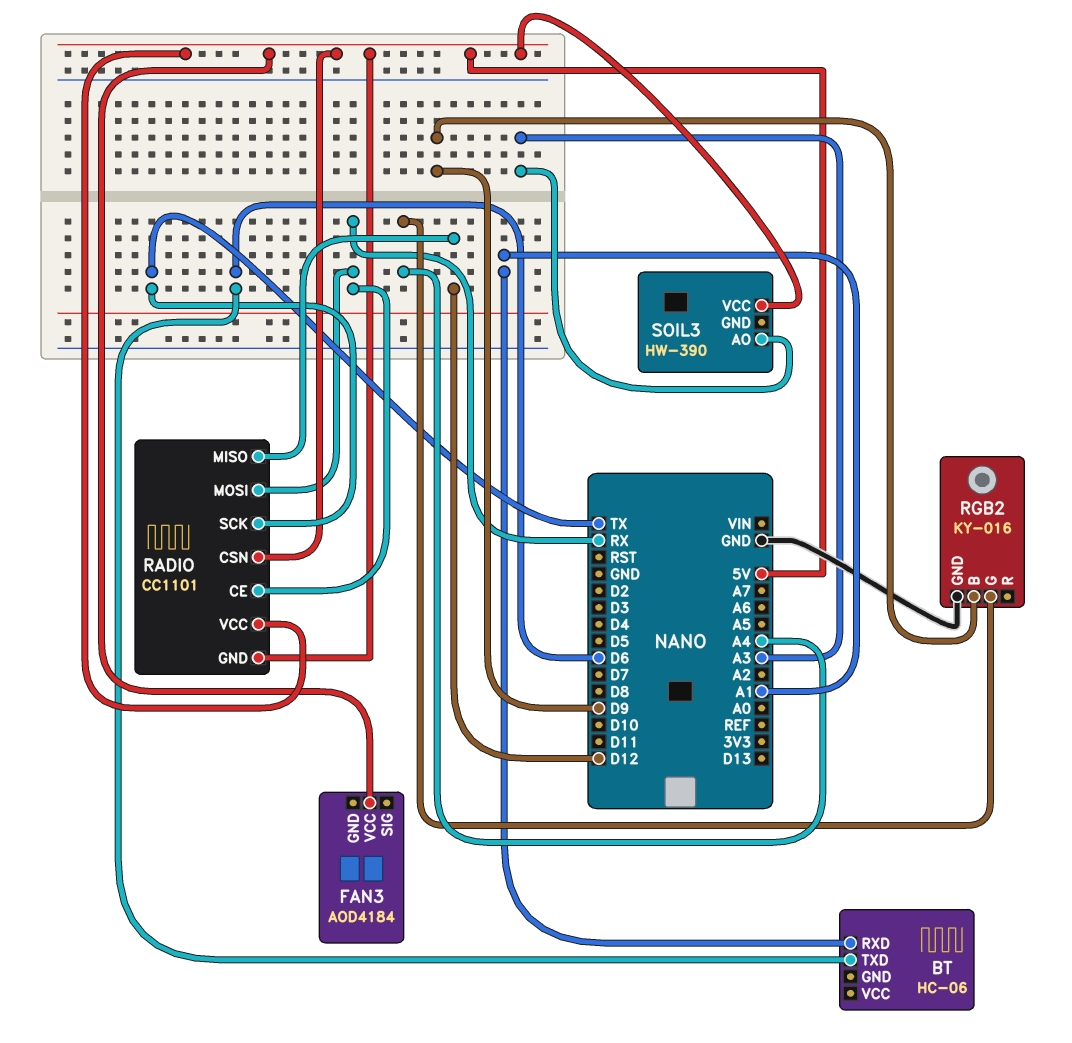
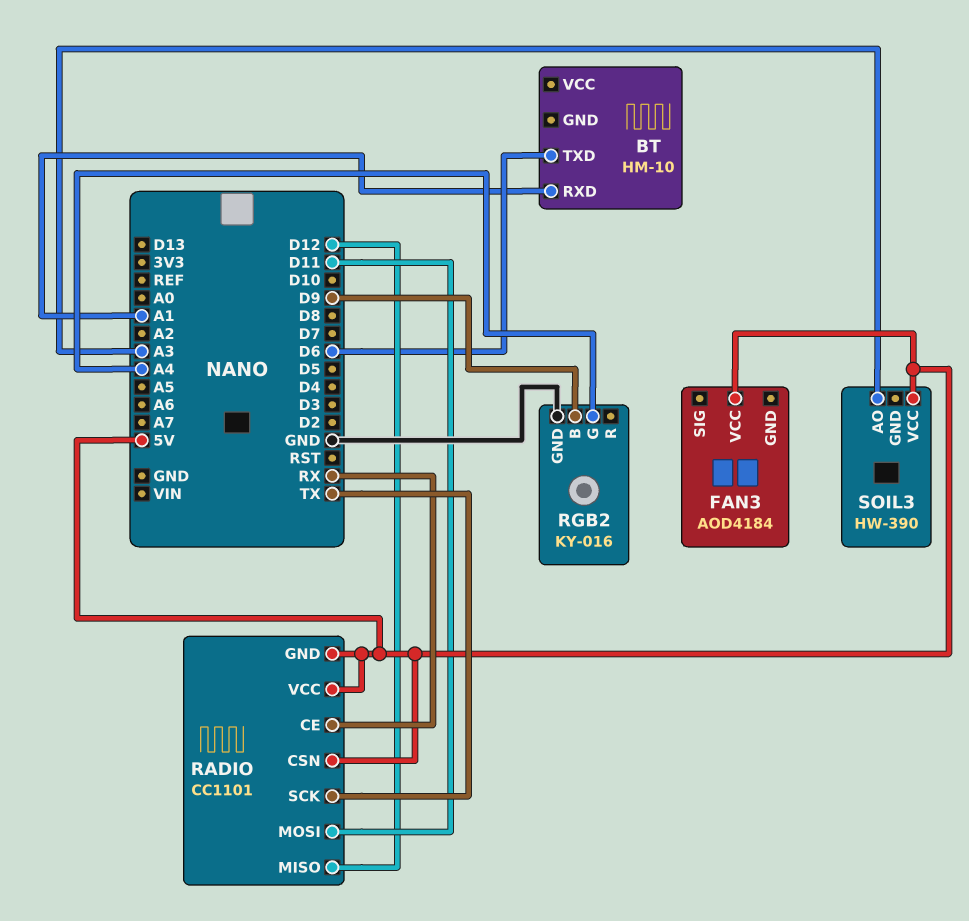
BT: HC-06 -> HM-10
RADIO pin MOSI: RX -> D11

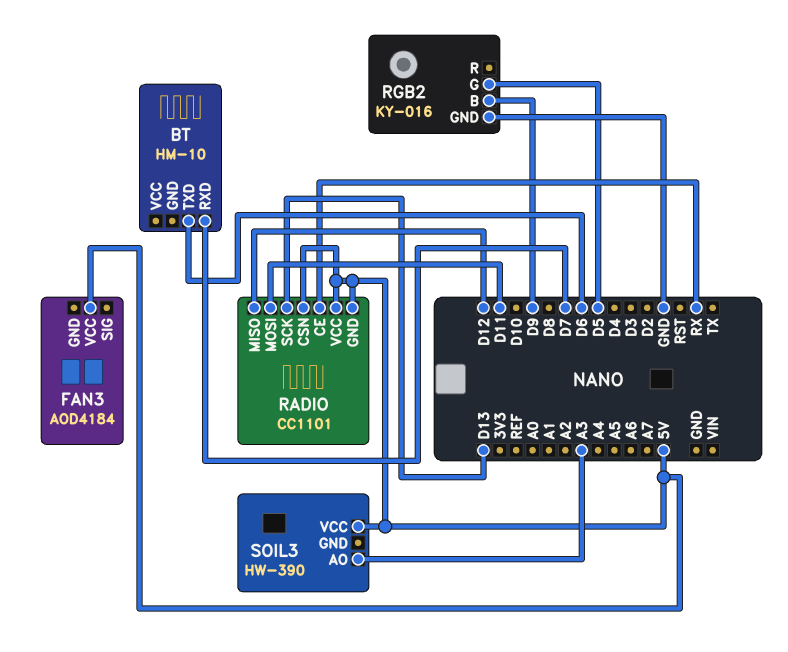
BT pin RXD: A1 -> D7
RADIO pin SCK: TX -> D13
RGB2 pin G: A4 -> D5

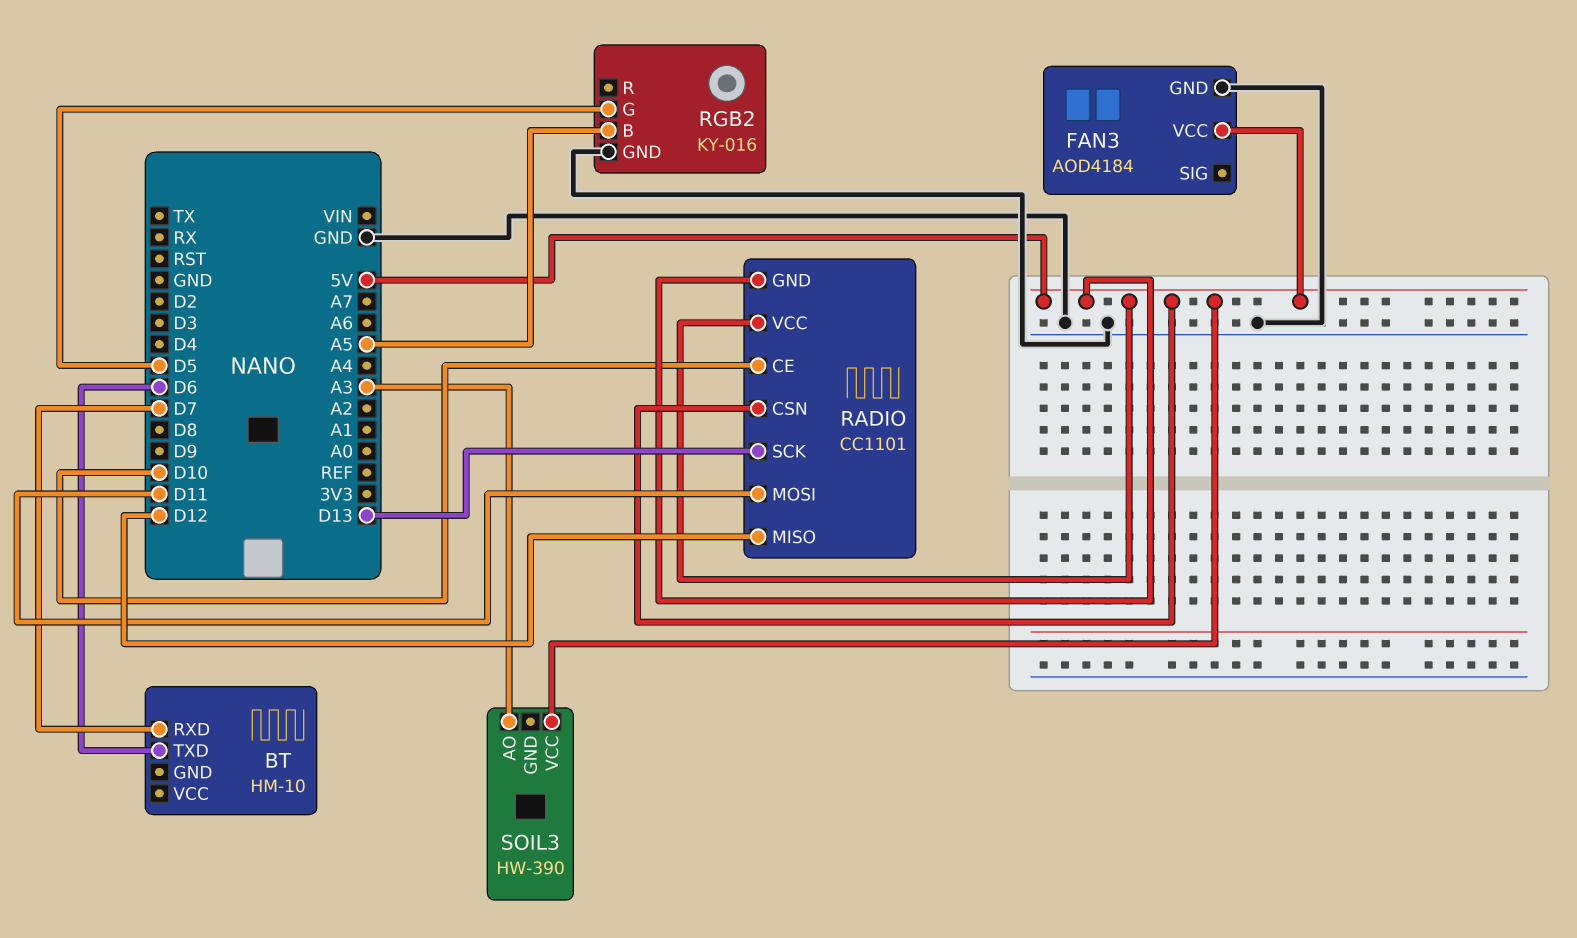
FAN3 pin GND: none -> GND
RADIO pin CE: RX -> D10
RGB2 pin B: D9 -> A5

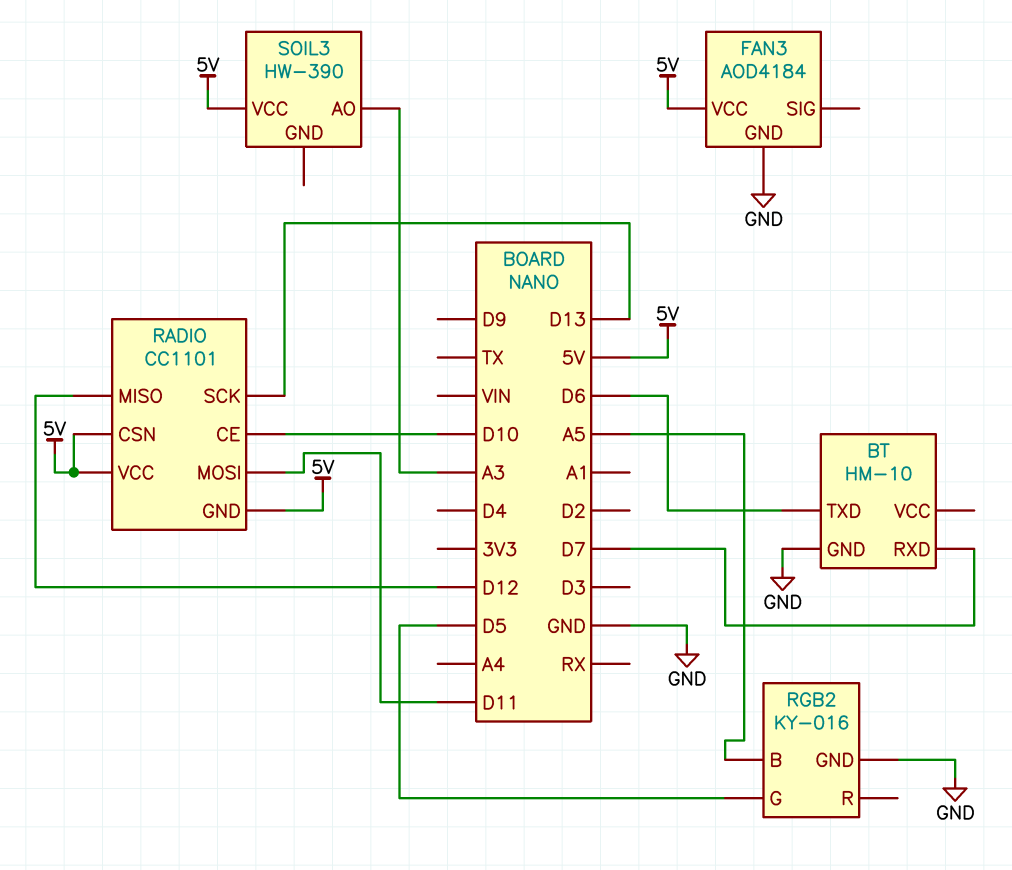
BT pin GND: none -> GND

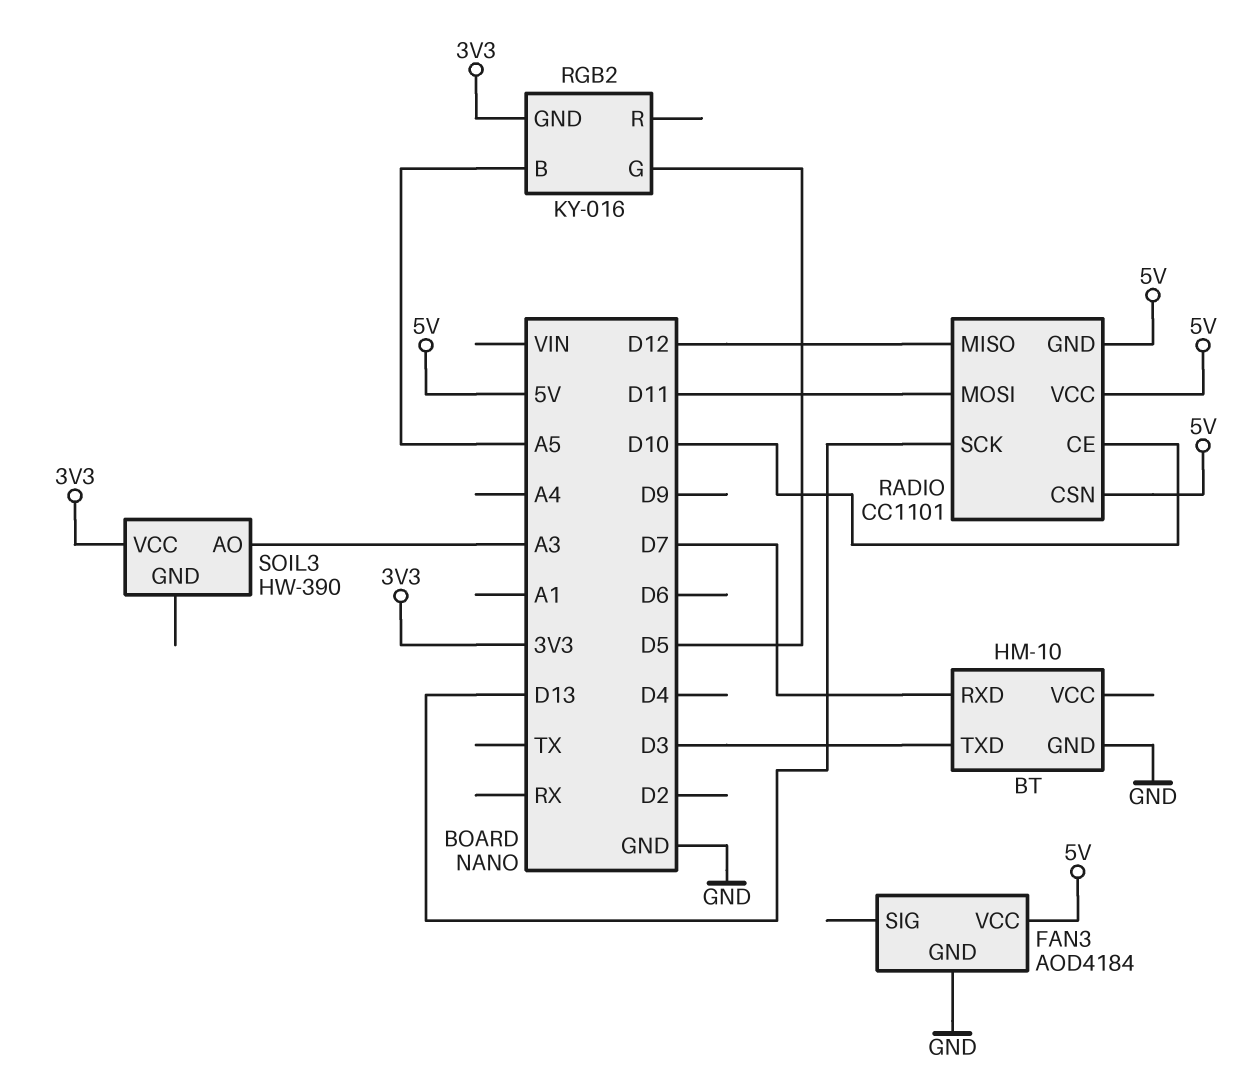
BT pin TXD: D6 -> D3
RGB2 pin GND: GND -> 3V3
SOIL3 pin VCC: 5V -> 3V3

